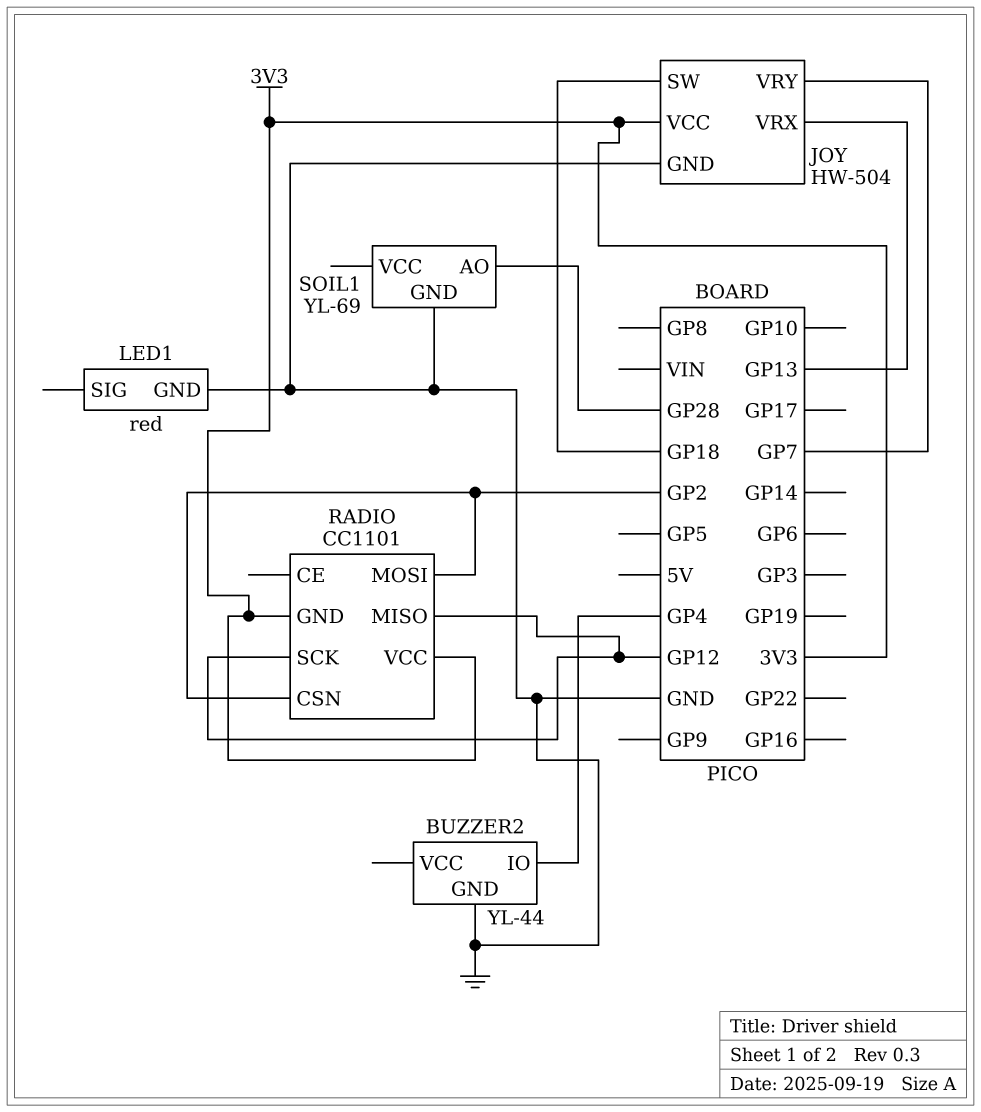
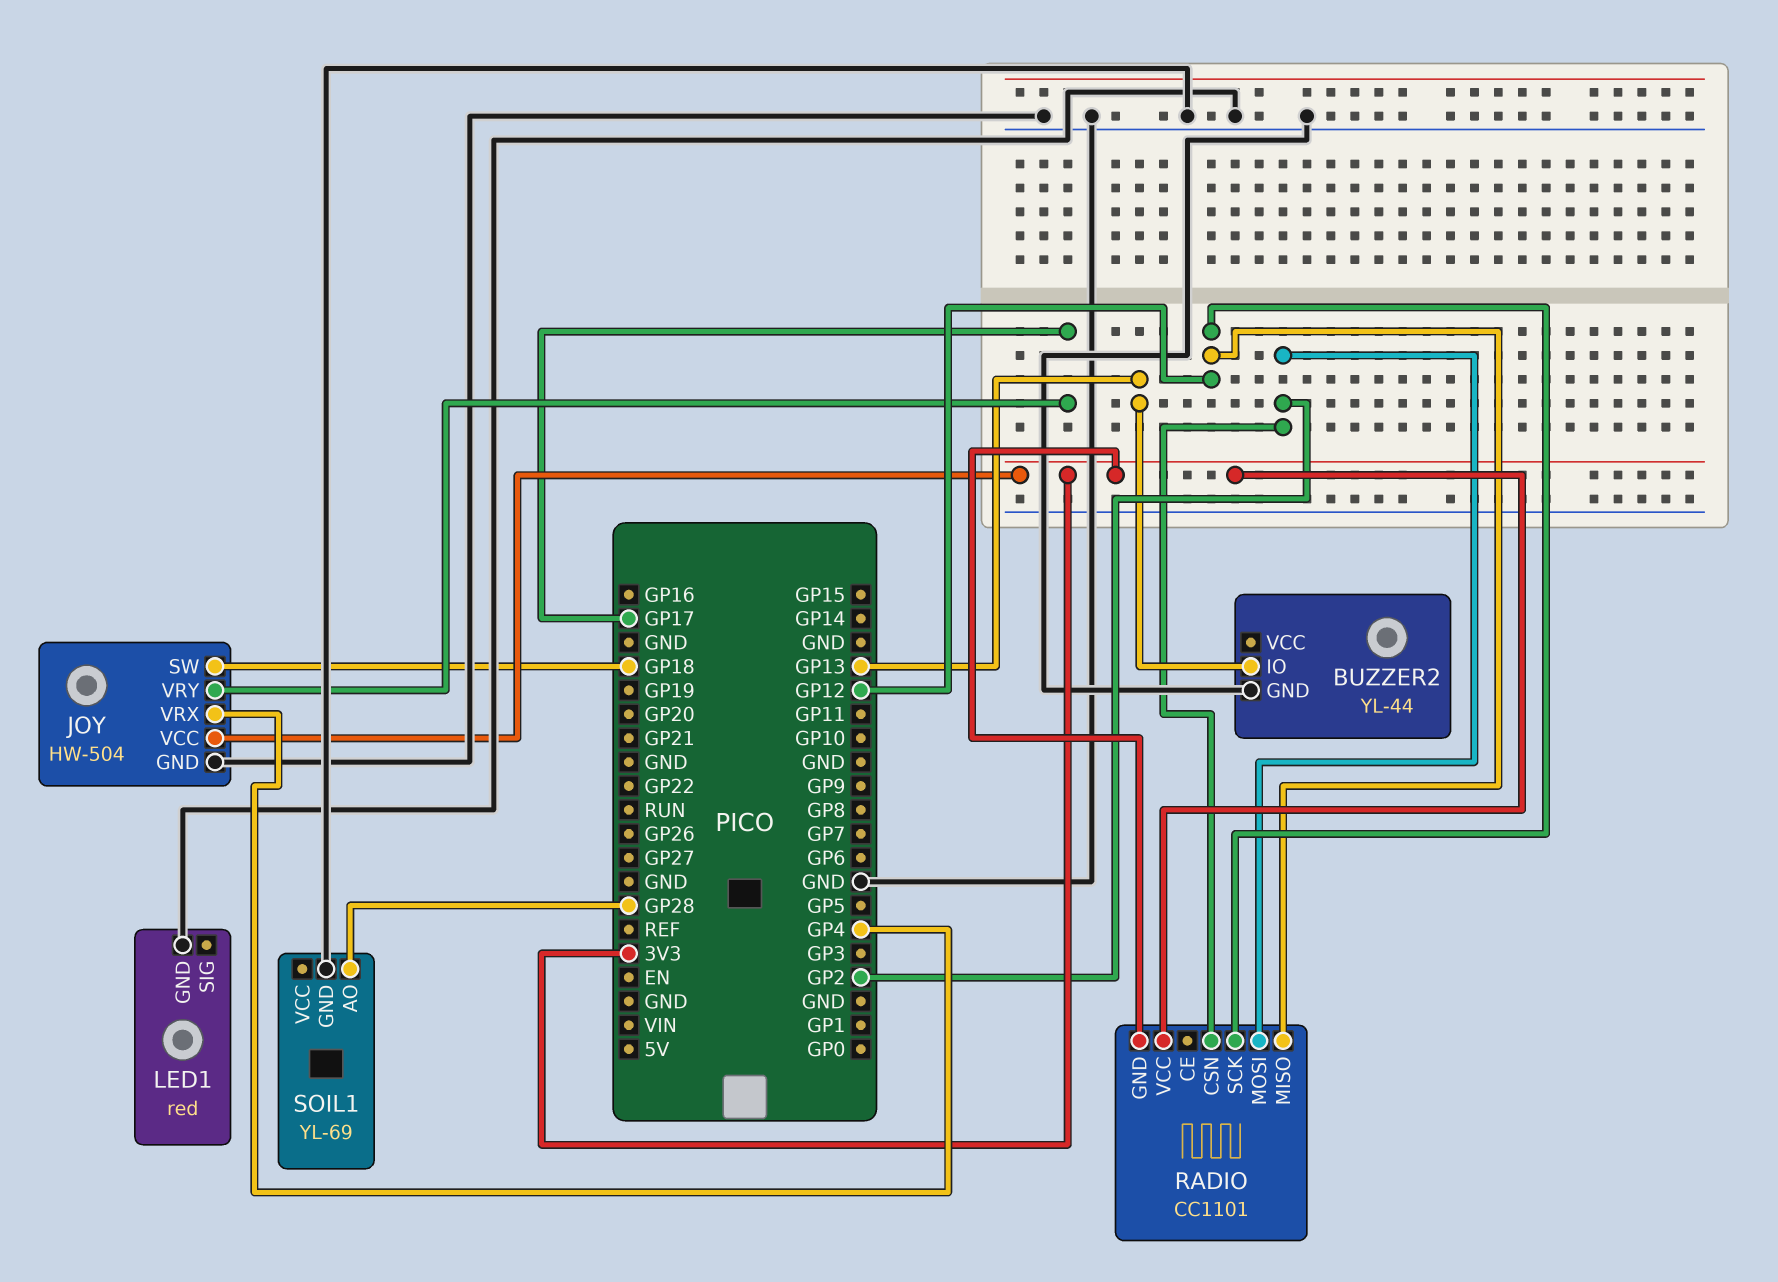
BUZZER2 pin IO: GP4 -> GP13
JOY pin VRX: GP13 -> GP4
JOY pin VRY: GP7 -> GP17

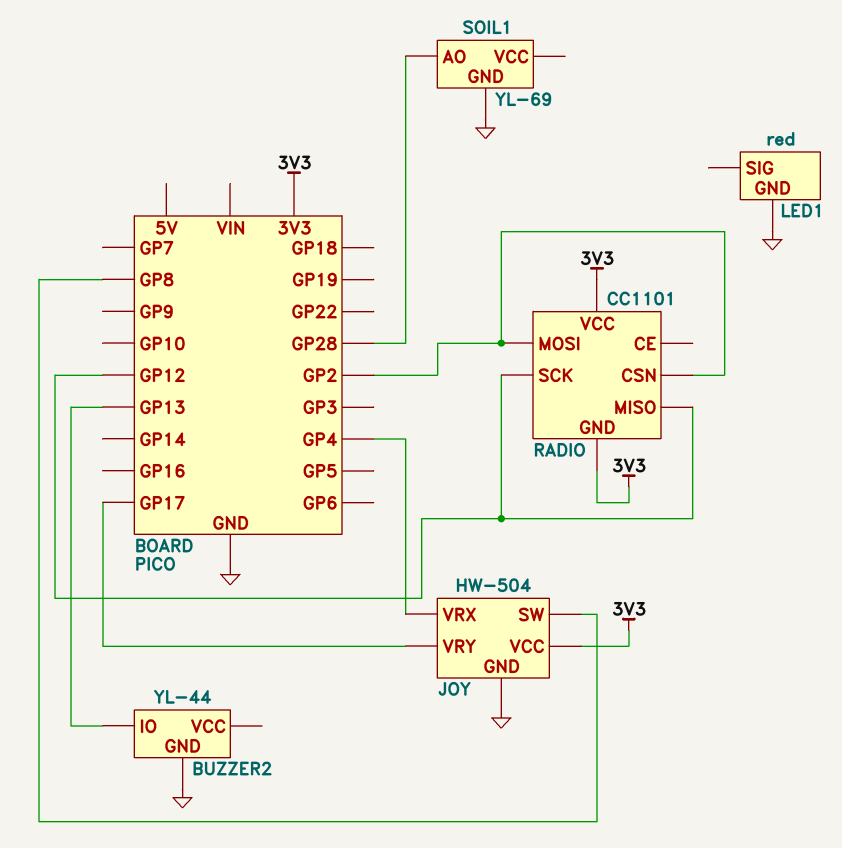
JOY pin SW: GP18 -> GP8

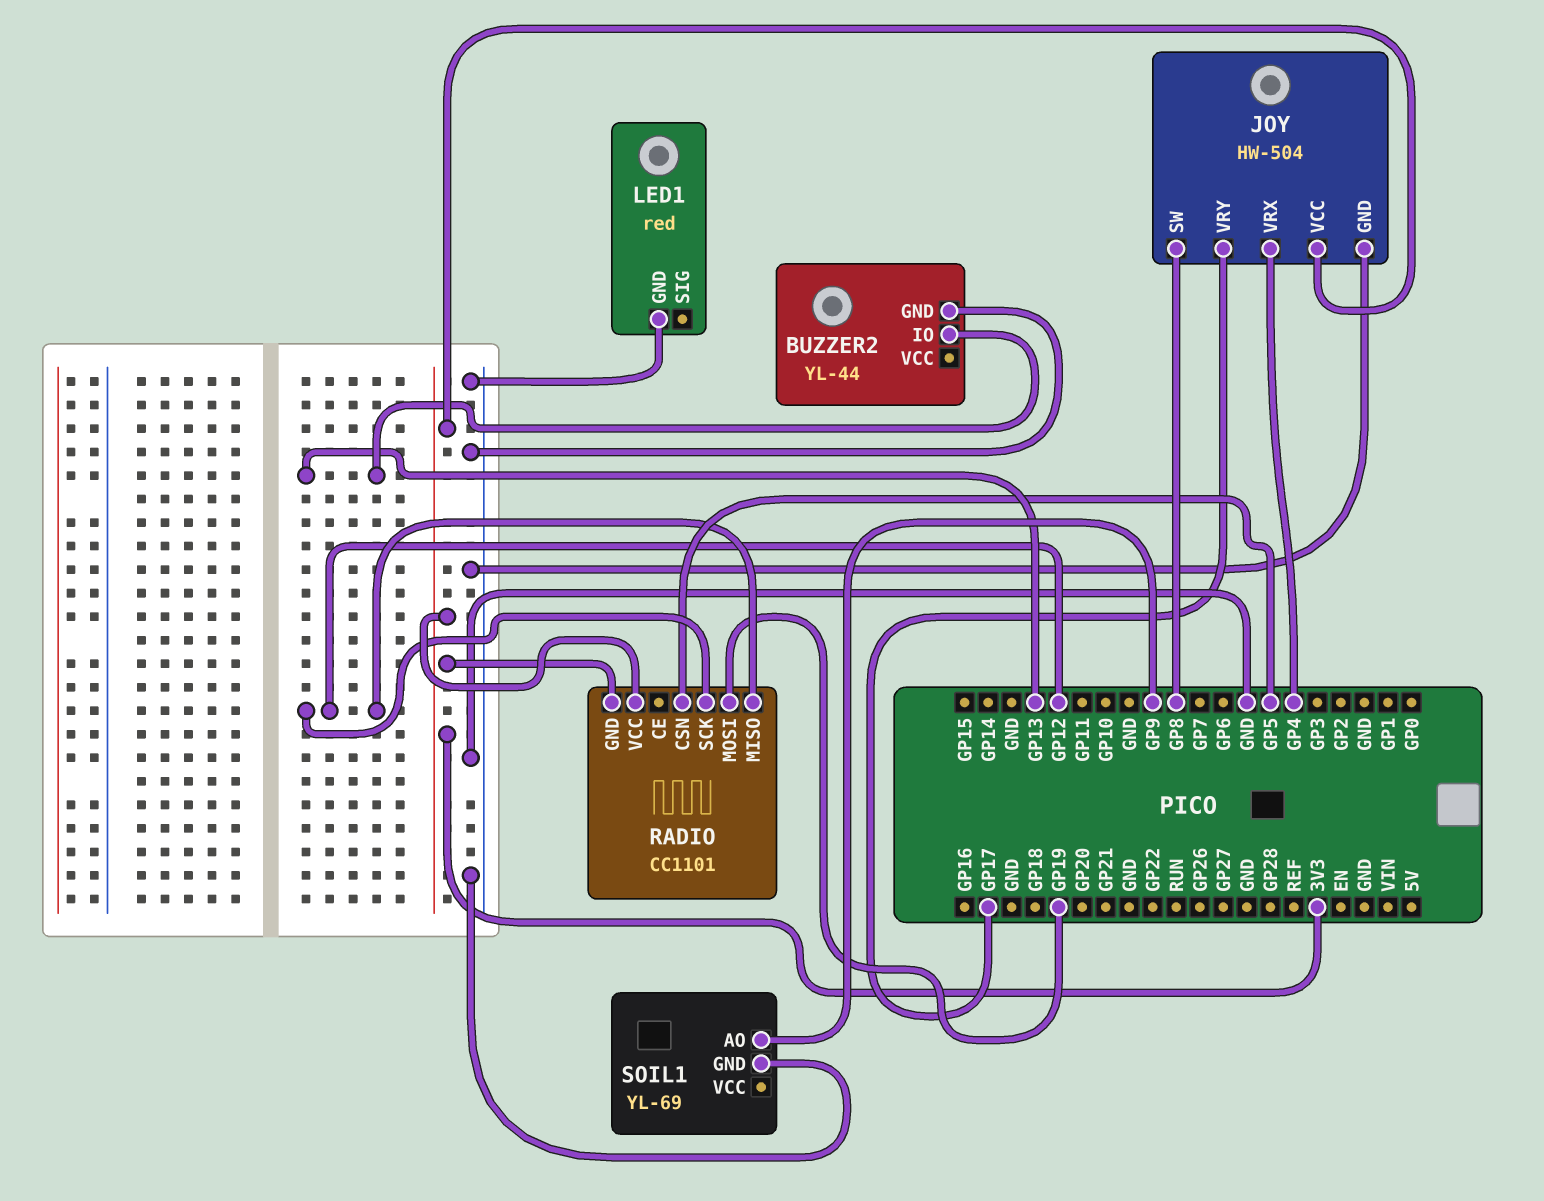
RADIO pin CSN: GP2 -> GP5
RADIO pin MOSI: GP2 -> GP19
SOIL1 pin AO: GP28 -> GP9

